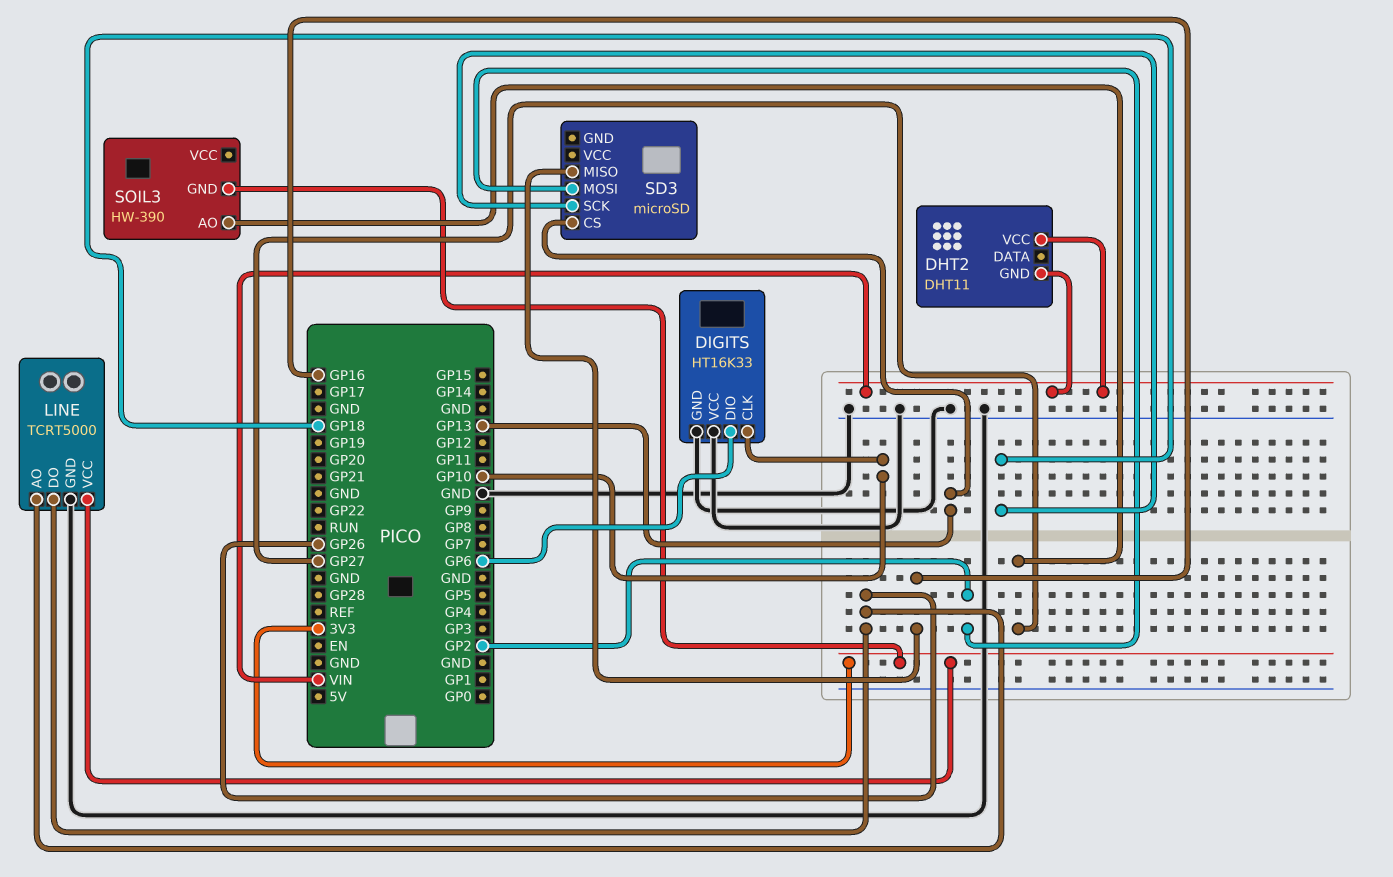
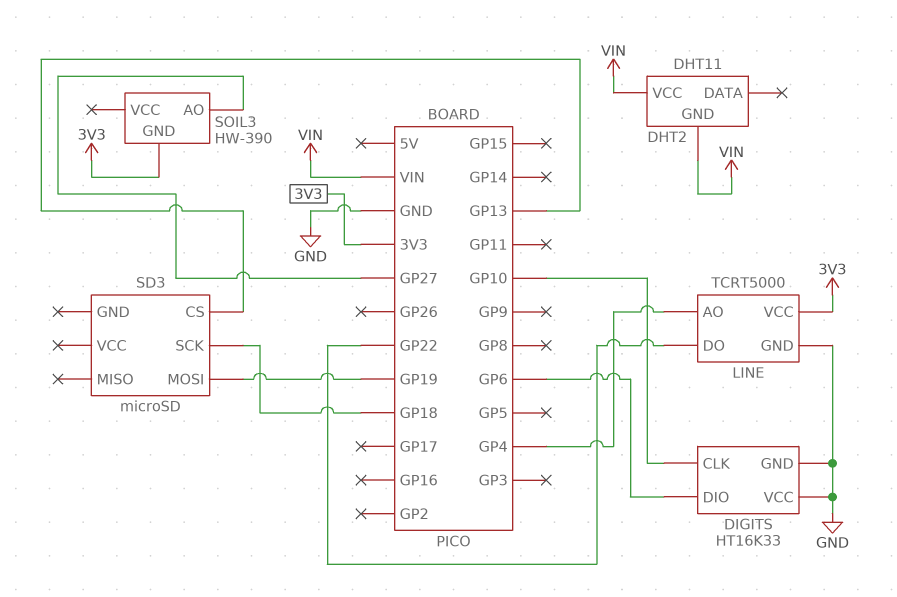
LINE pin AO: GP26 -> GP4
LINE pin DO: GP26 -> GP22
SD3 pin MISO: GP16 -> none
SD3 pin MOSI: GP2 -> GP19

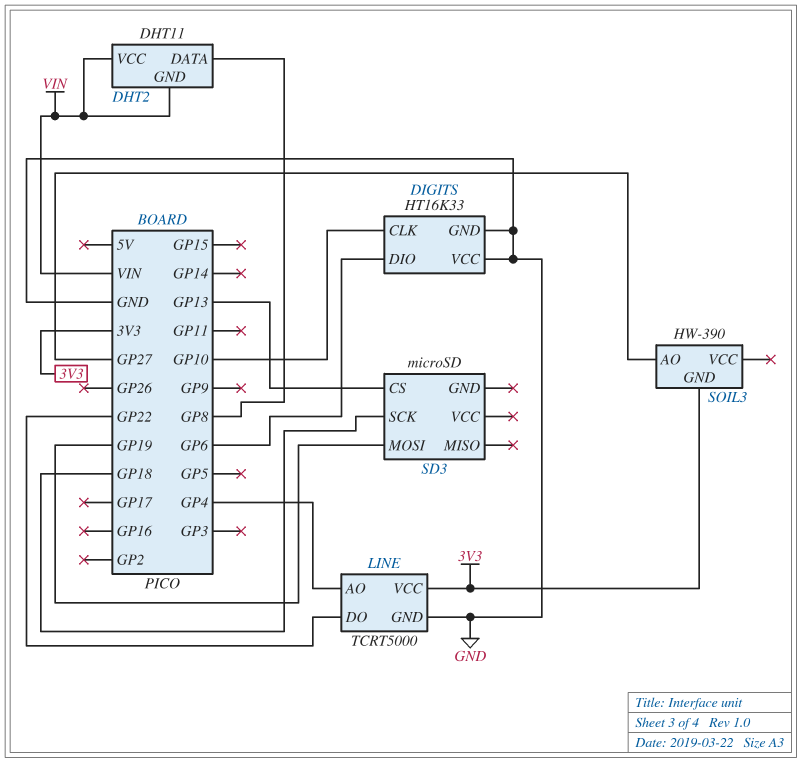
DHT2 pin DATA: none -> GP8

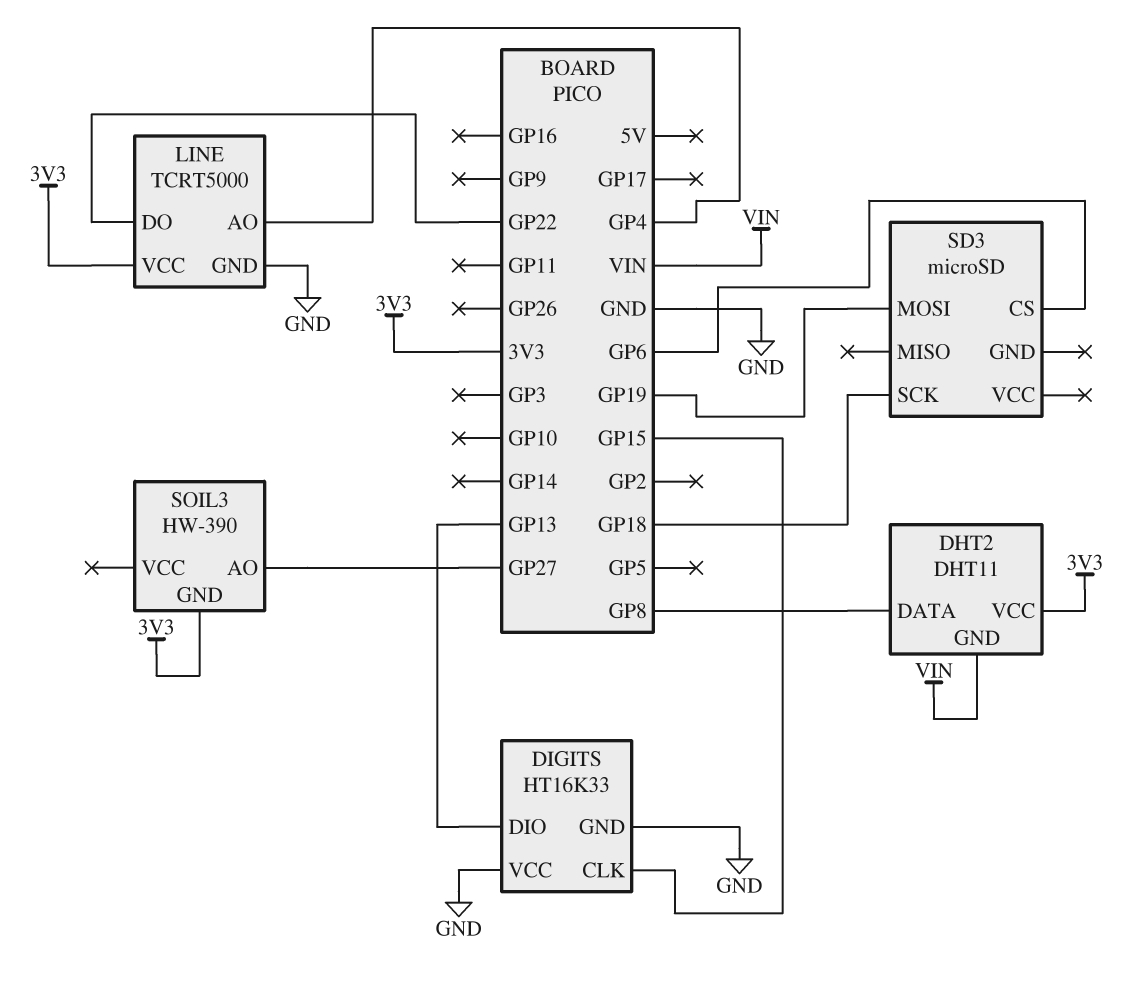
DHT2 pin VCC: VIN -> 3V3
DIGITS pin CLK: GP10 -> GP15
DIGITS pin DIO: GP6 -> GP13
SD3 pin CS: GP13 -> GP6

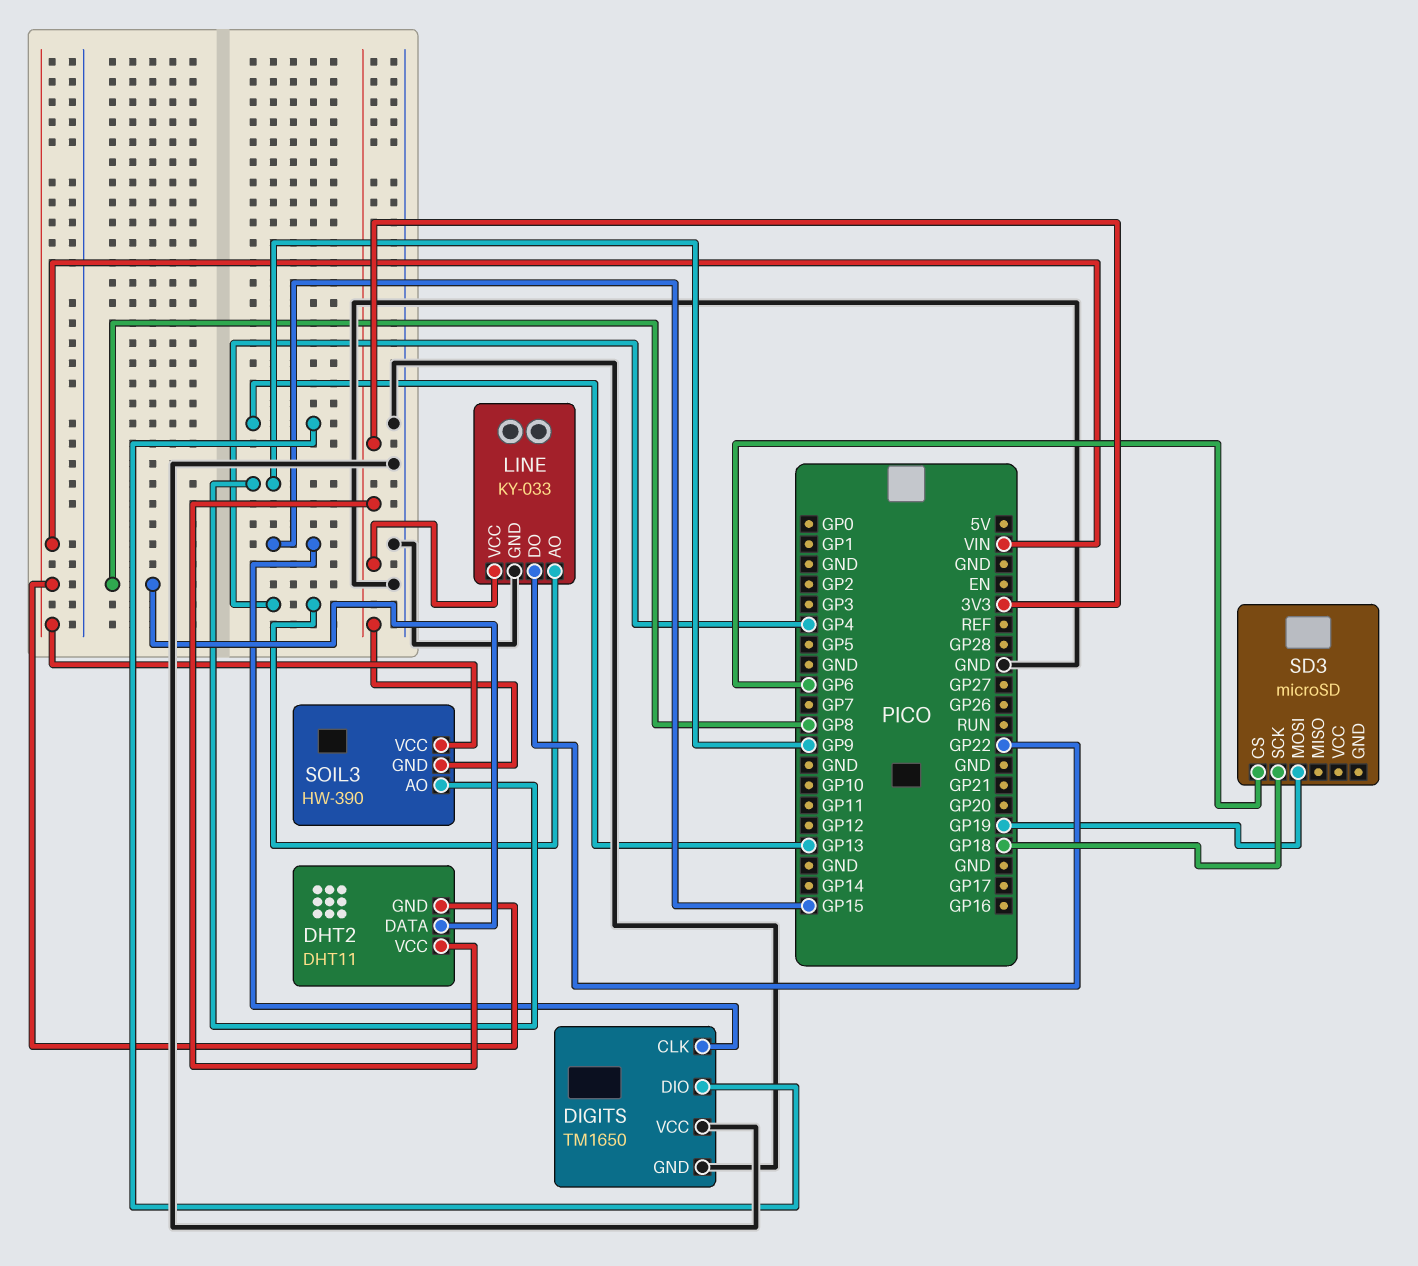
DIGITS: HT16K33 -> TM1650
LINE: TCRT5000 -> KY-033
SOIL3 pin AO: GP27 -> GP9
SOIL3 pin VCC: none -> VIN

